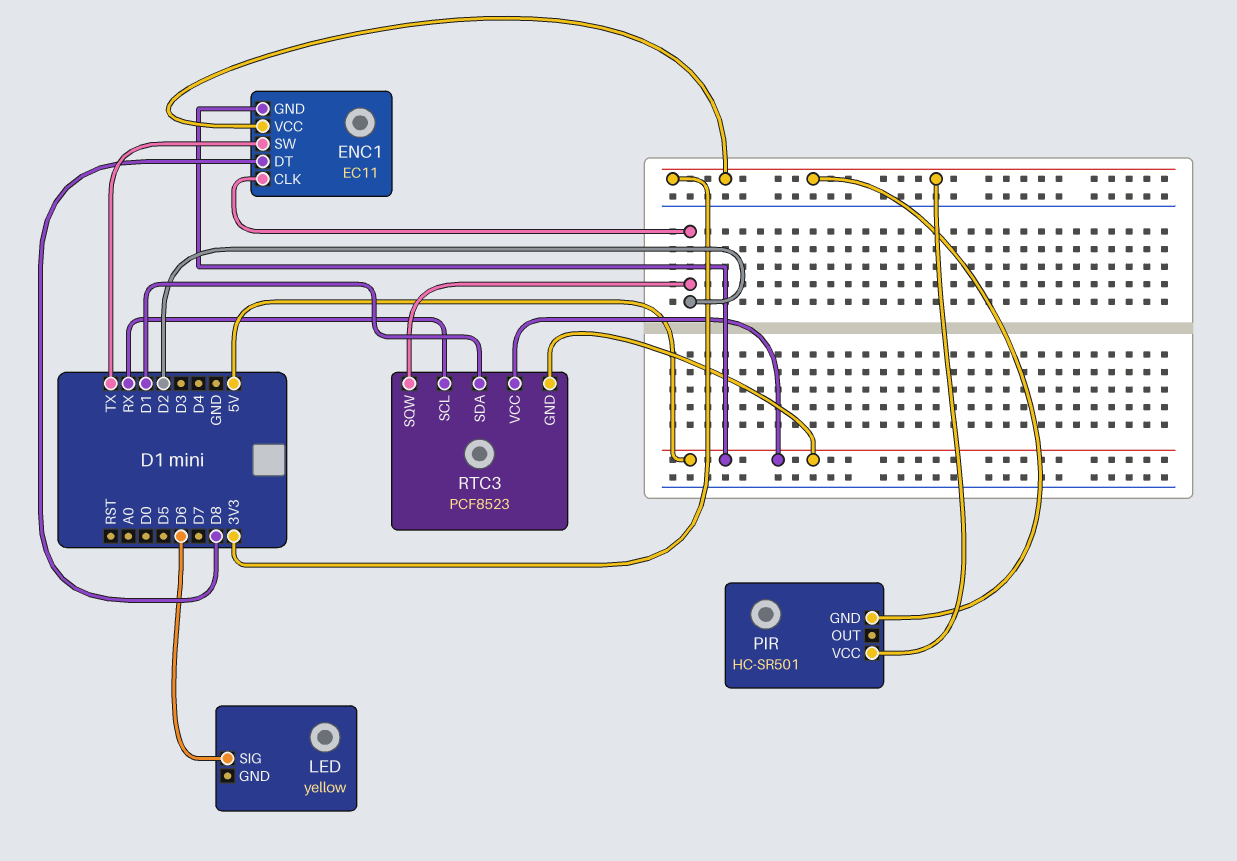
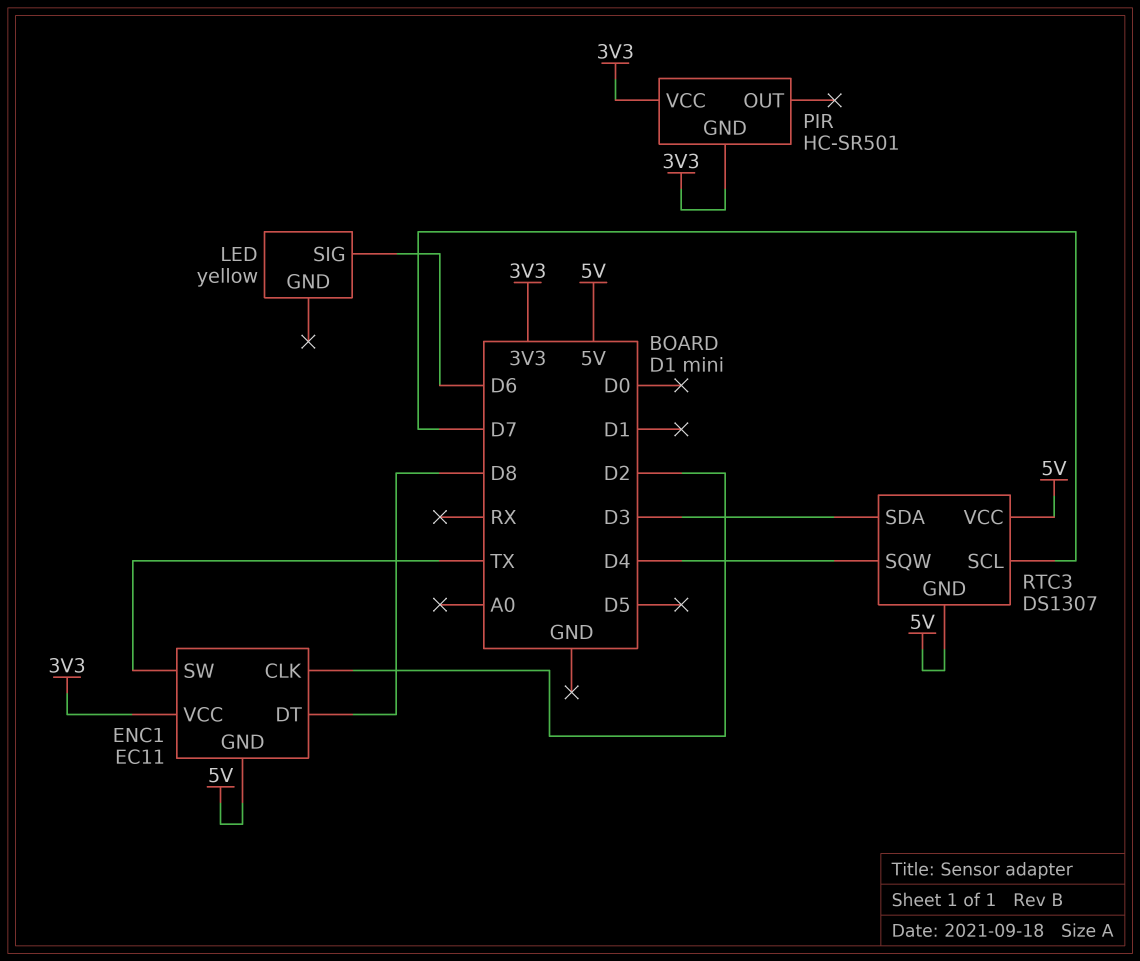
RTC3: PCF8523 -> DS1307
RTC3 pin SCL: RX -> D7
RTC3 pin SDA: D1 -> D3
RTC3 pin SQW: D2 -> D4

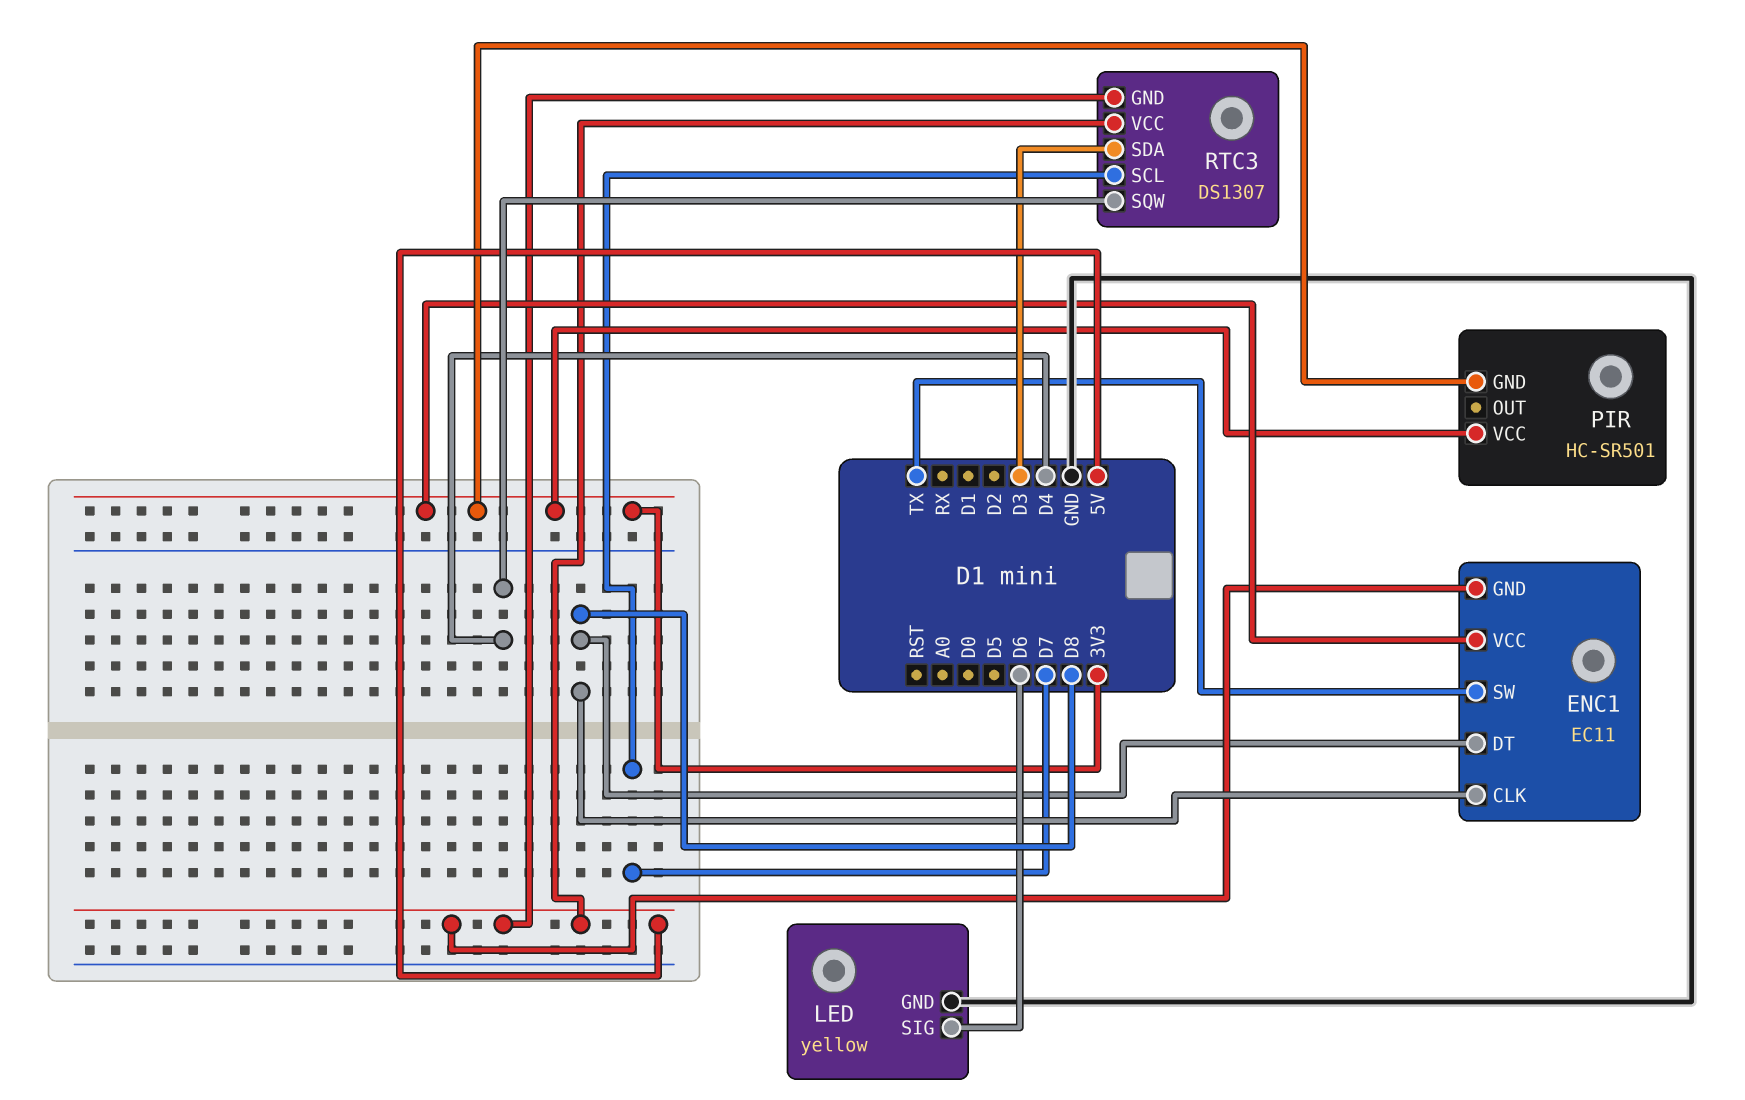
ENC1 pin CLK: D2 -> D8
LED pin GND: none -> GND

